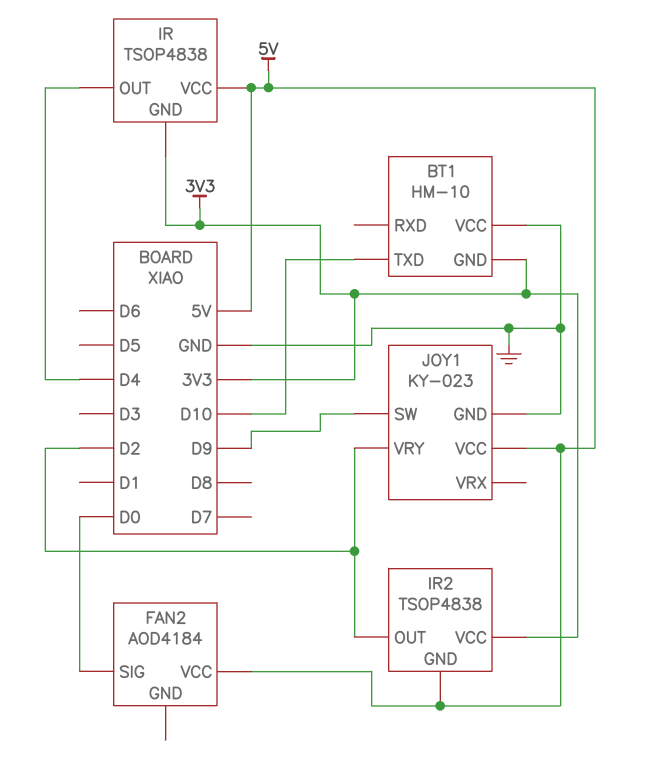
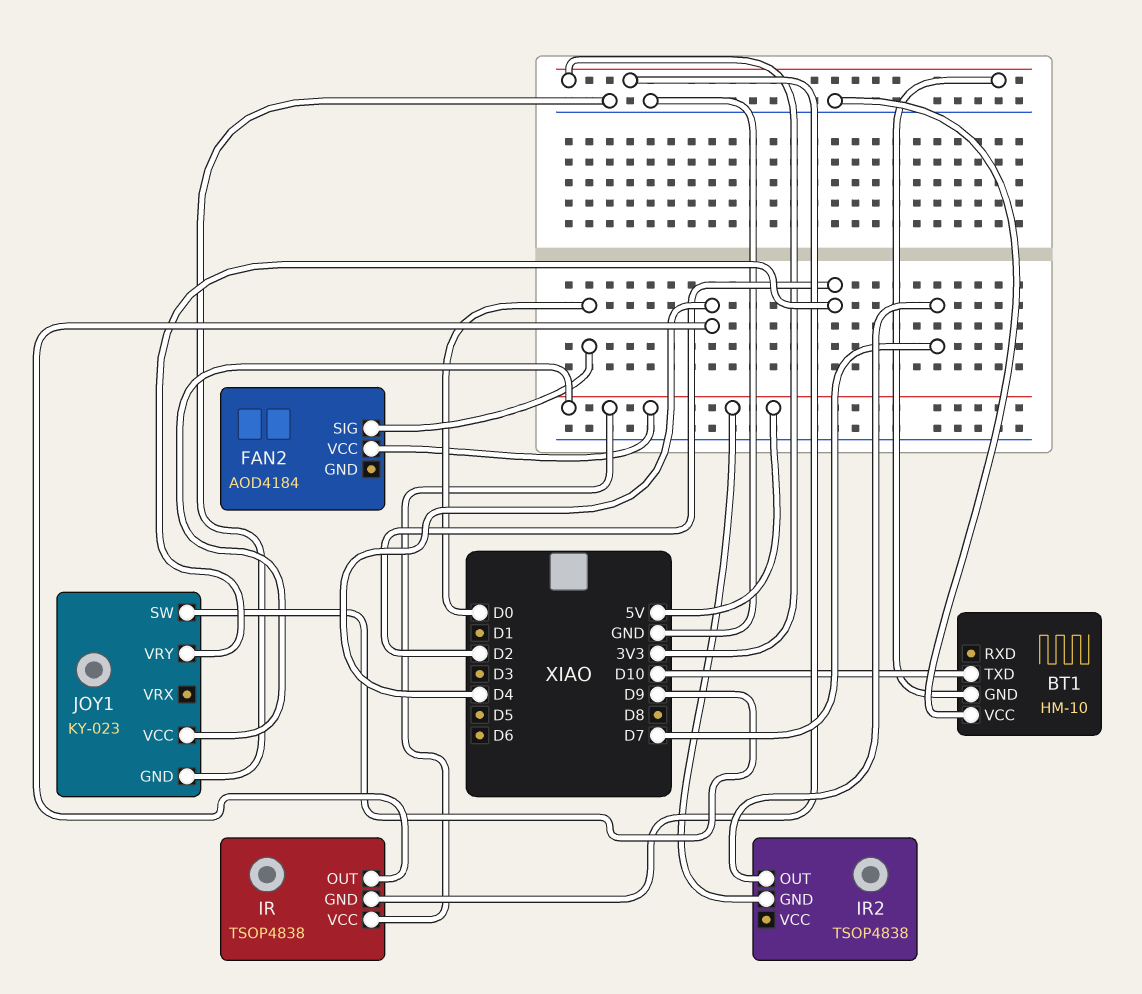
IR2 pin OUT: D2 -> D7
IR2 pin VCC: 3V3 -> none

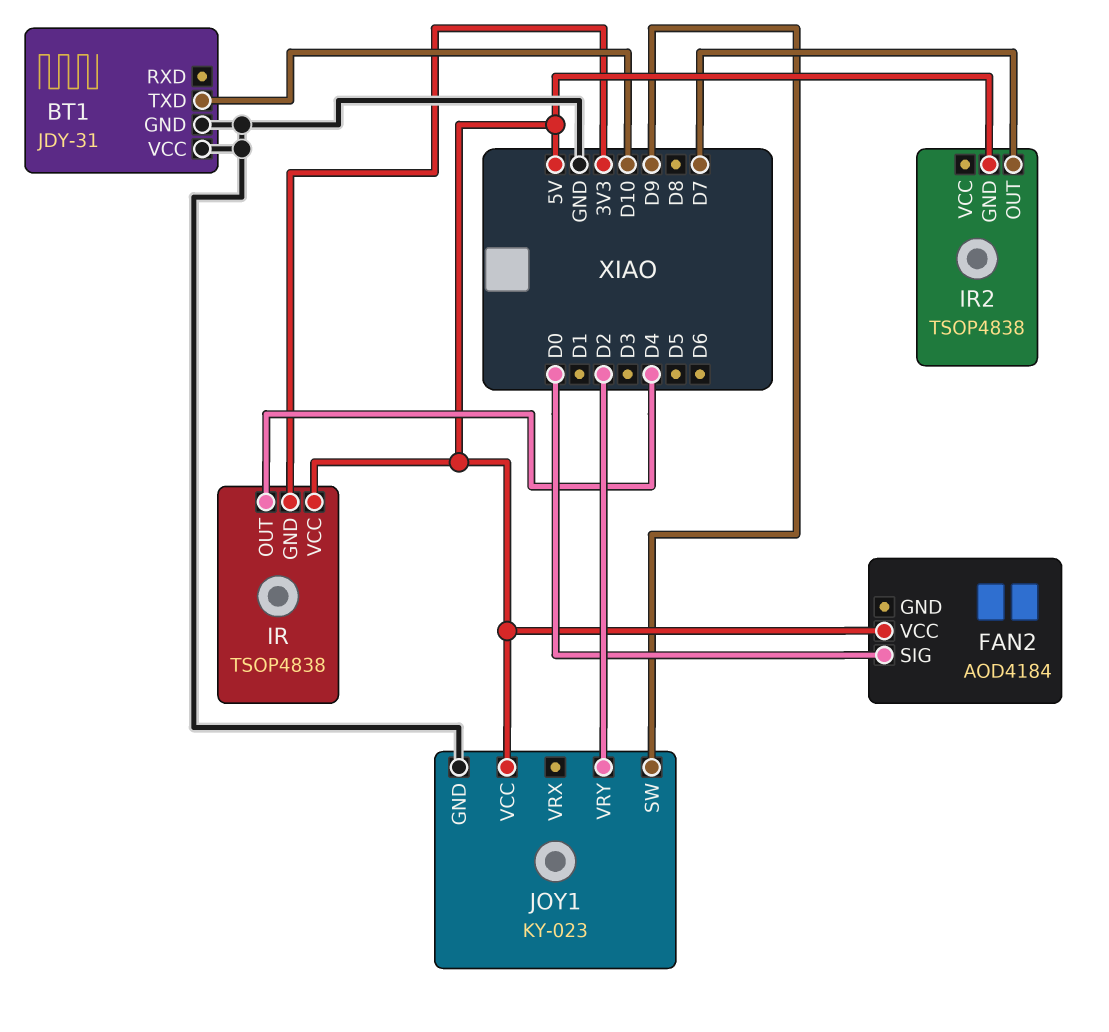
BT1: HM-10 -> JDY-31
BT1 pin GND: 3V3 -> GND

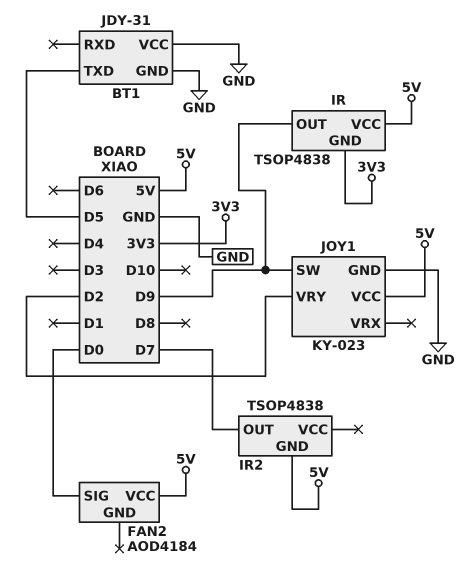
BT1 pin TXD: D10 -> D5
IR pin OUT: D4 -> D9

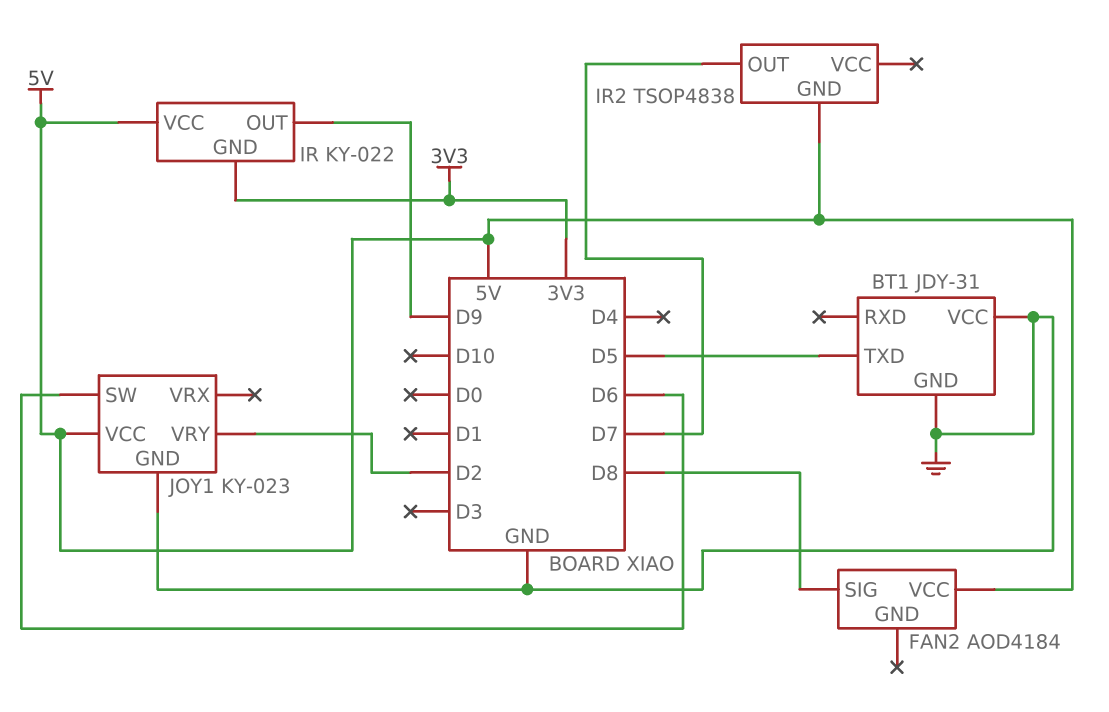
FAN2 pin SIG: D0 -> D8
IR: TSOP4838 -> KY-022
JOY1 pin SW: D9 -> D6

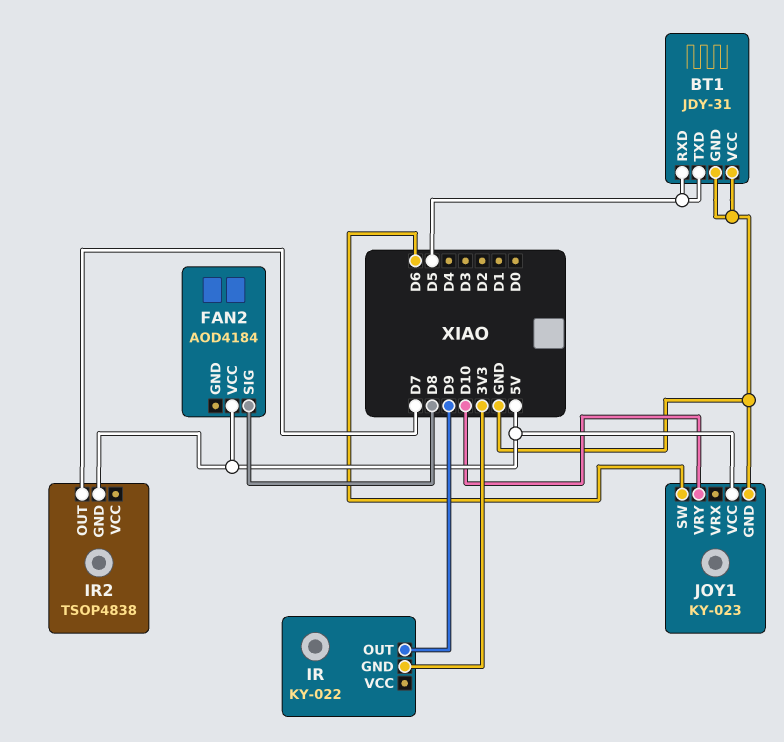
BT1 pin RXD: none -> D5
IR pin VCC: 5V -> none
JOY1 pin VRY: D2 -> D10

